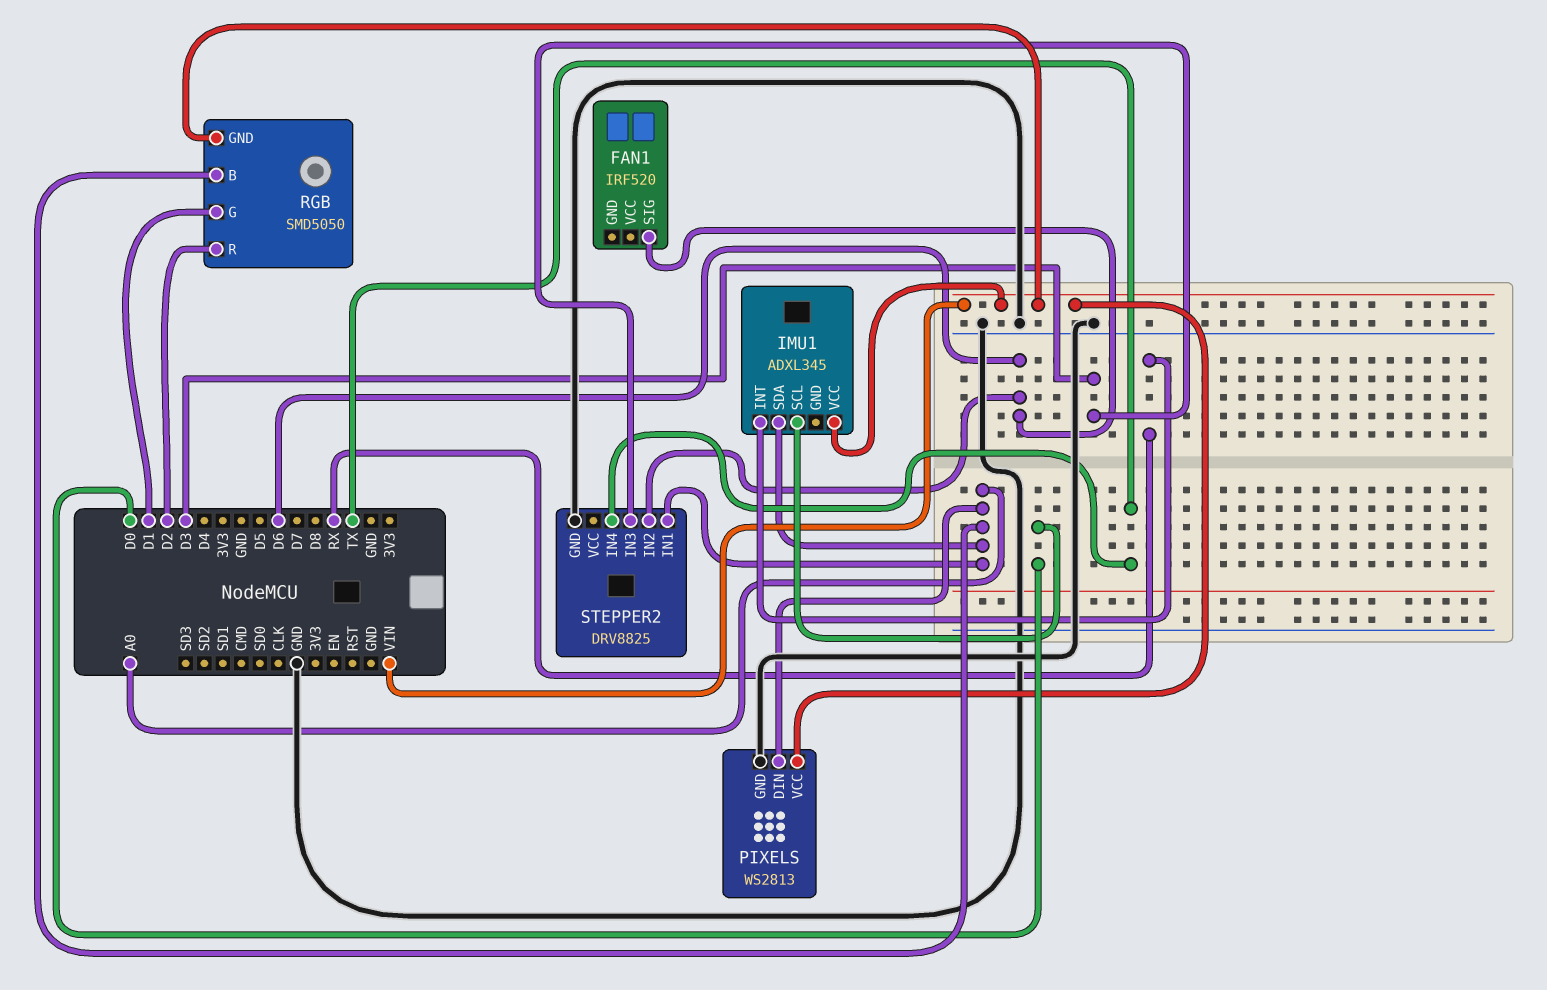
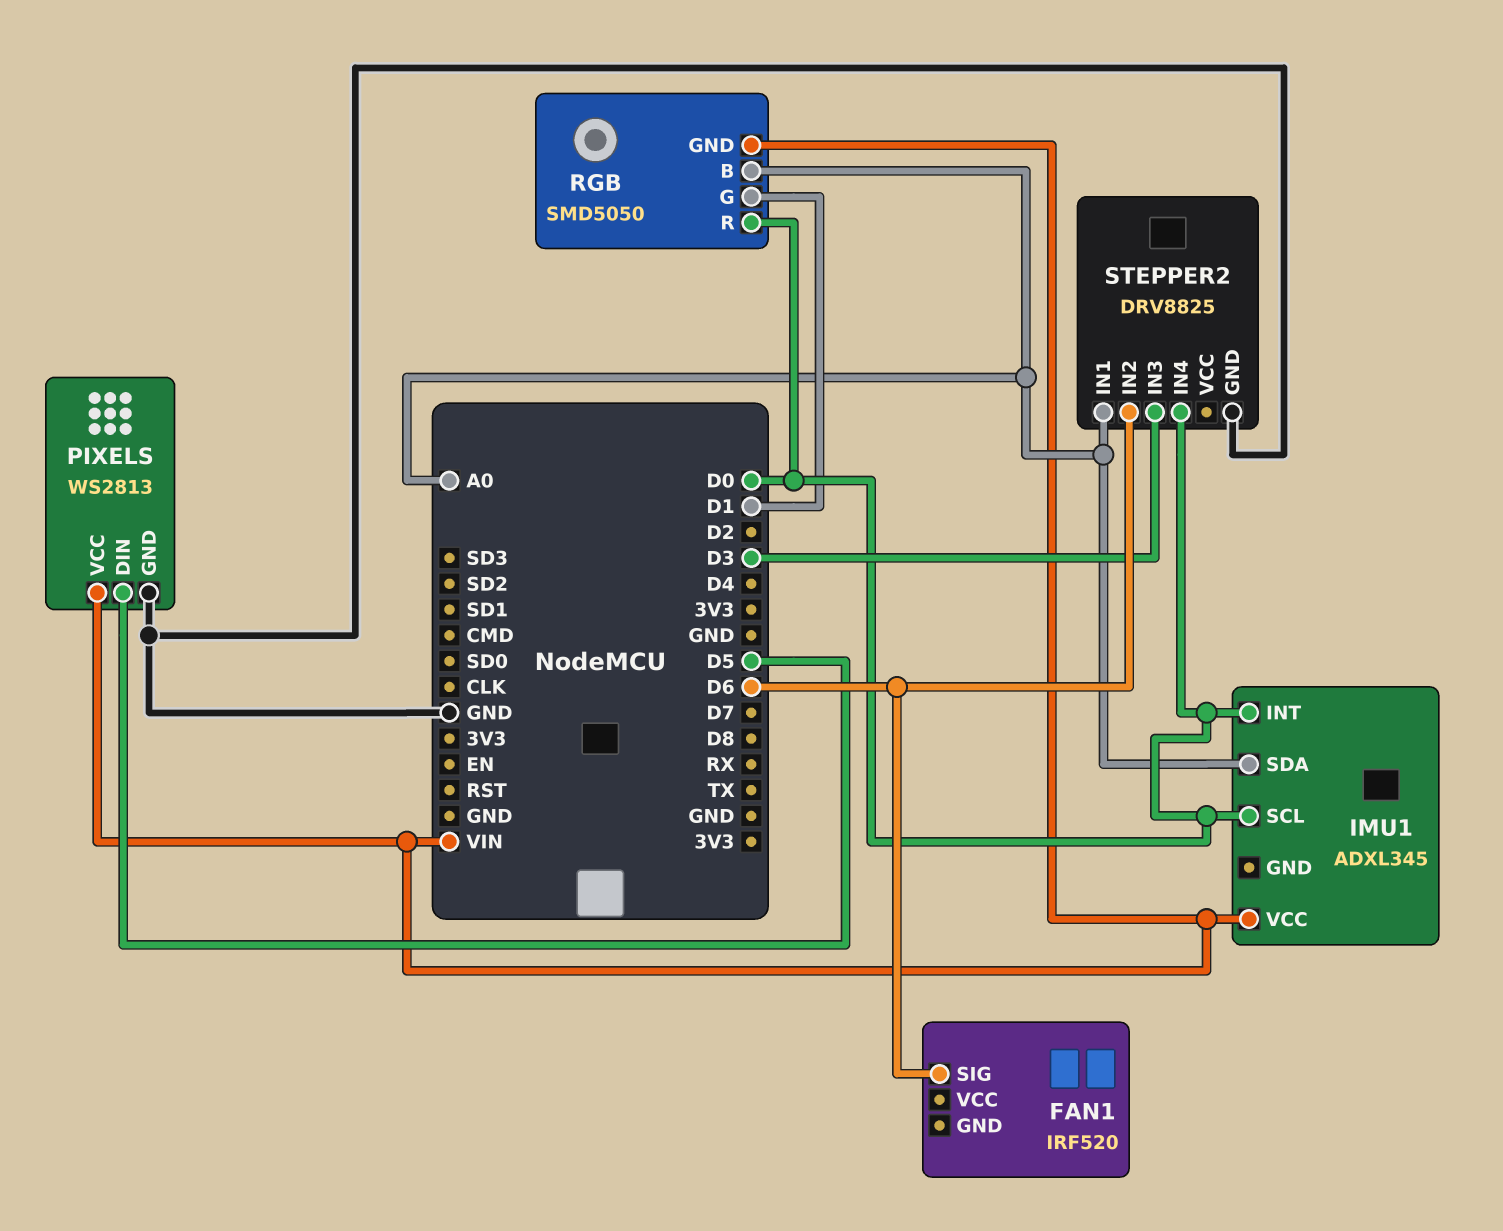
IMU1 pin INT: RX -> D0
PIXELS pin DIN: A0 -> D5
RGB pin R: D2 -> D0
STEPPER2 pin IN4: TX -> D0

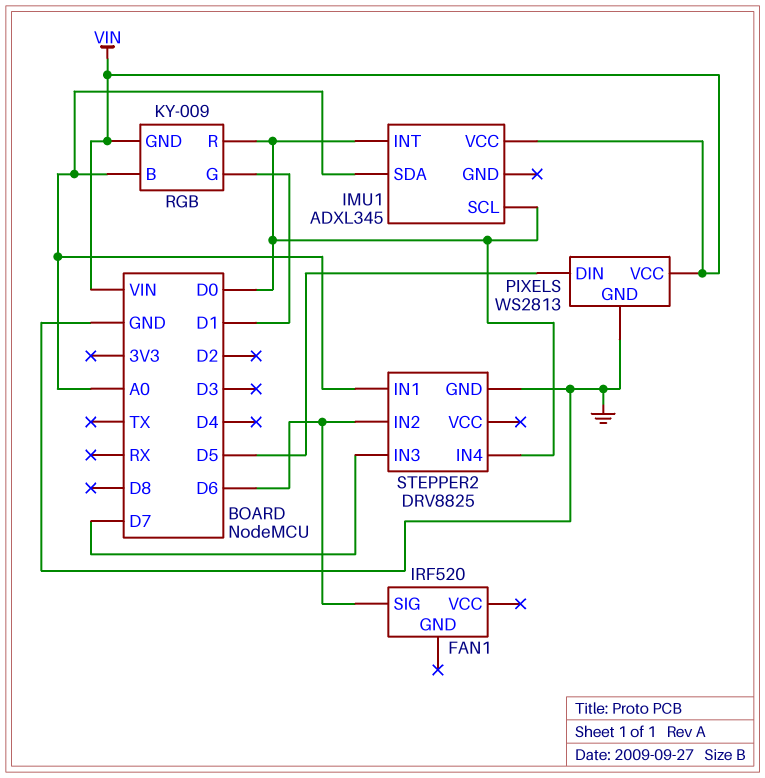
RGB: SMD5050 -> KY-009
STEPPER2 pin IN3: D3 -> D7

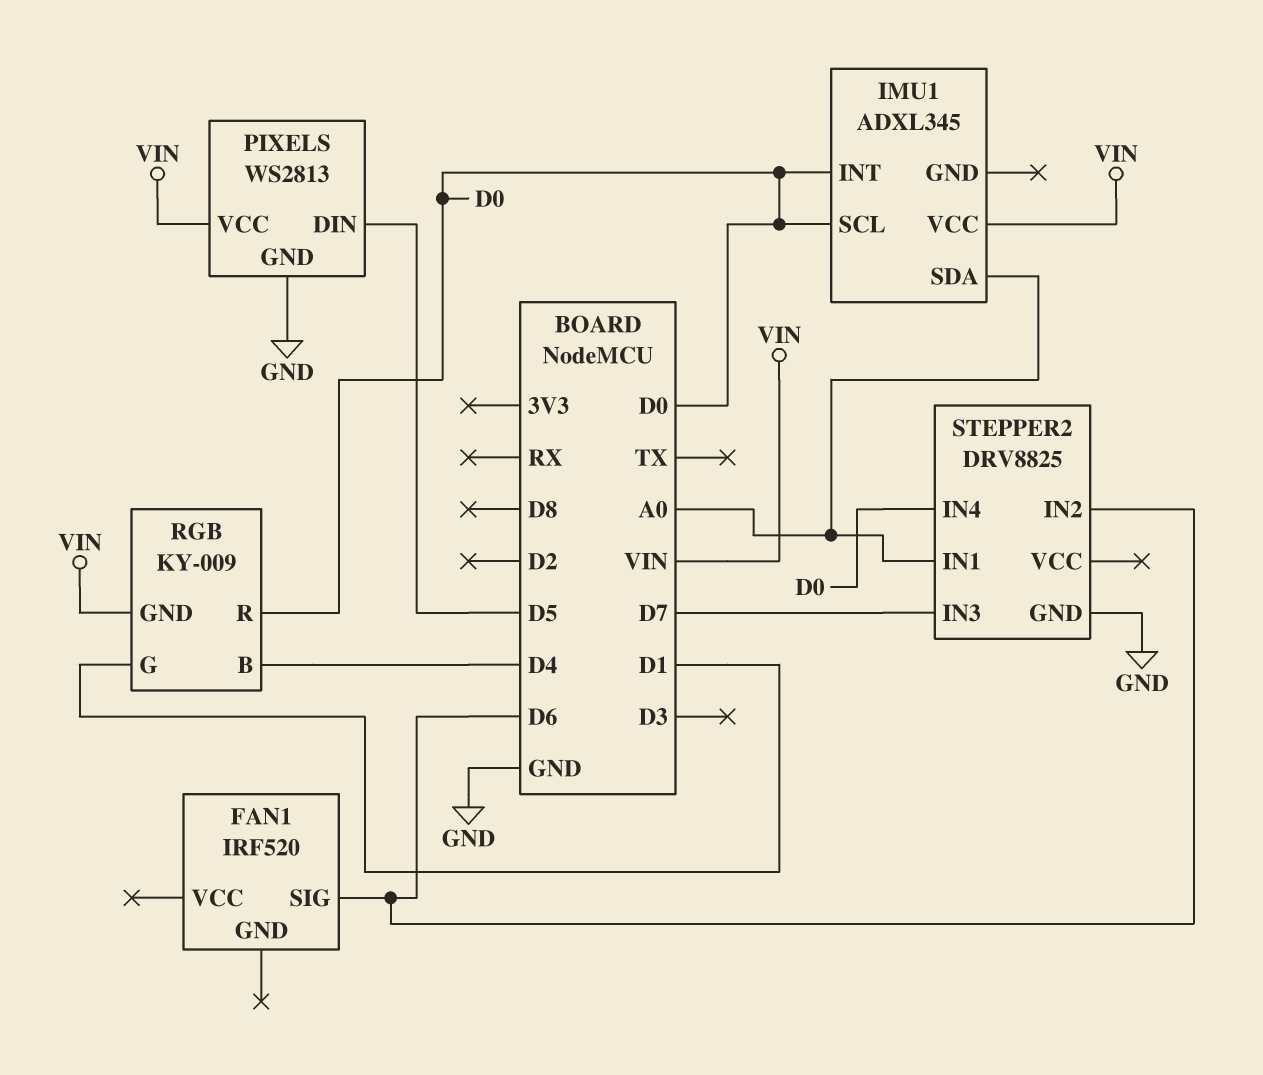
RGB pin B: A0 -> D4

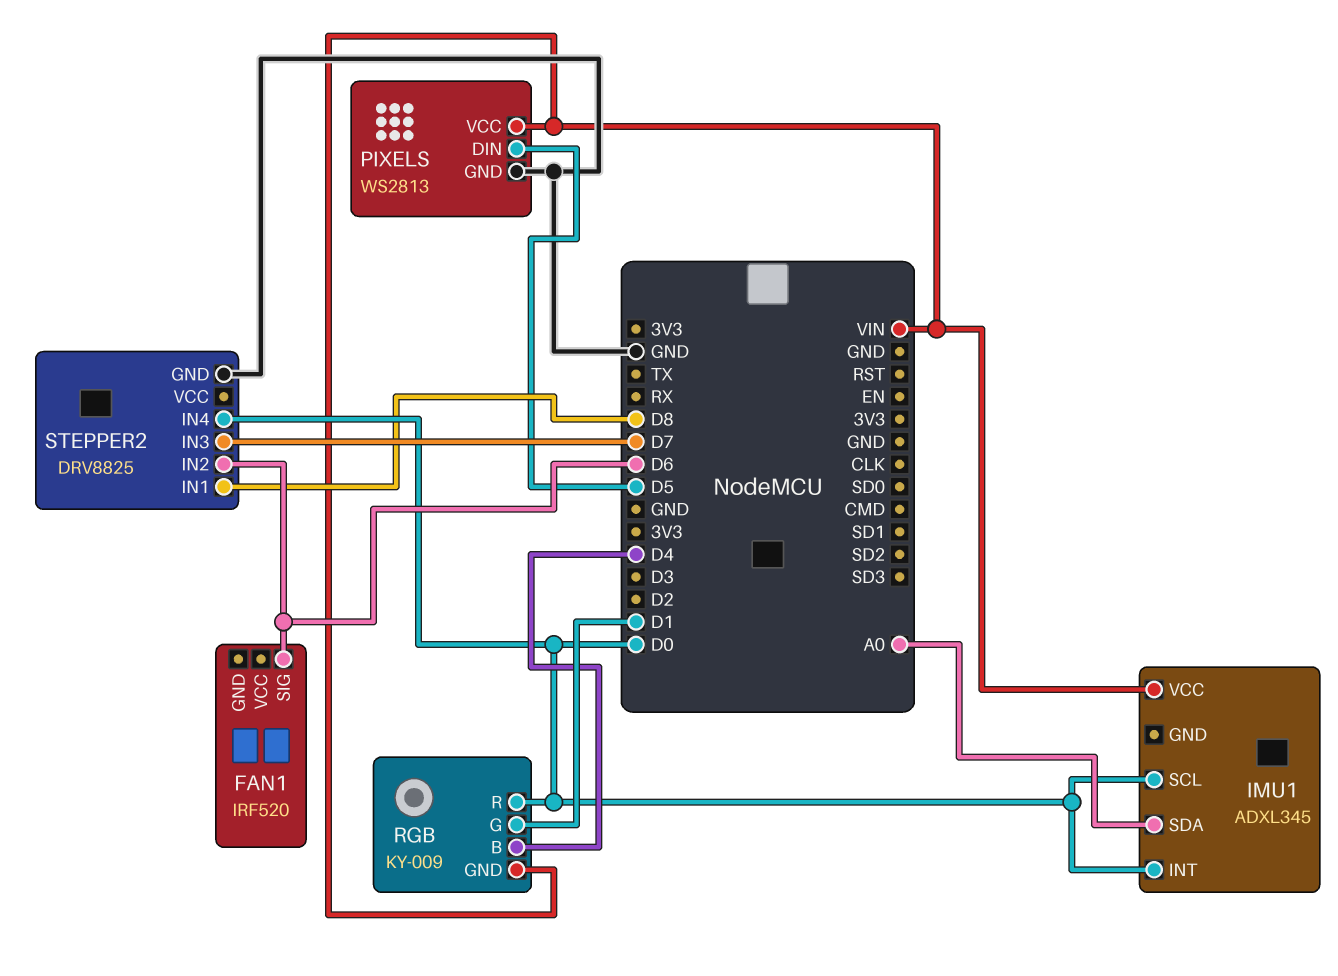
STEPPER2 pin IN1: A0 -> D8

